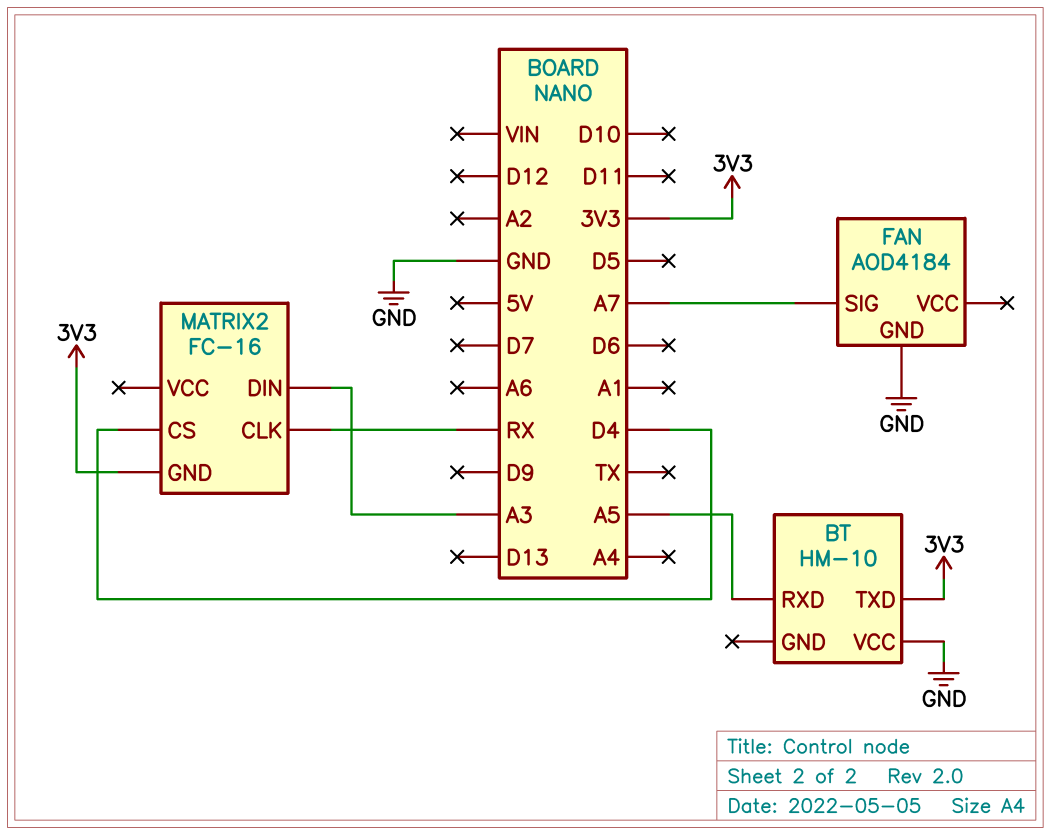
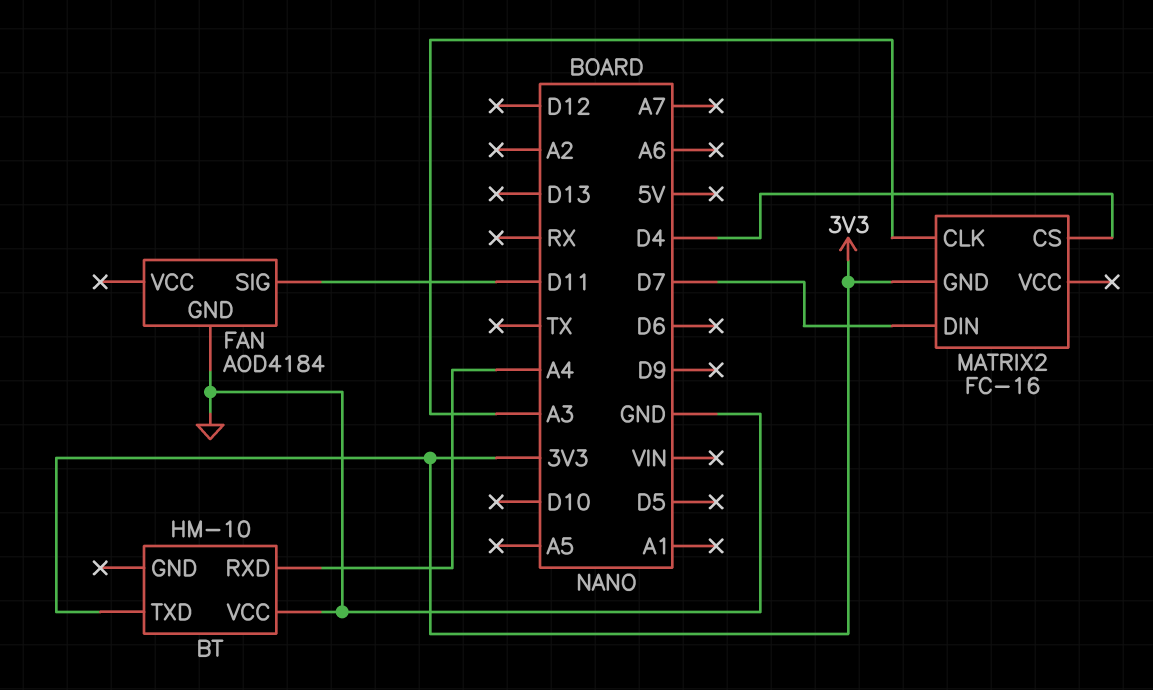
BT pin RXD: A5 -> A4
FAN pin SIG: A7 -> D11
MATRIX2 pin CLK: RX -> A3
MATRIX2 pin DIN: A3 -> D7

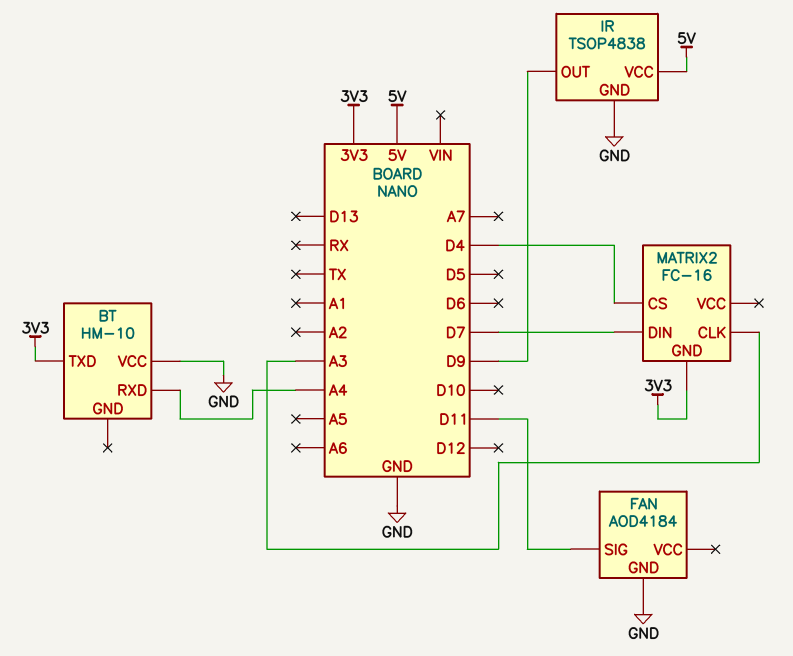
IR: none -> TSOP4838
IR pin GND: none -> GND
IR pin OUT: none -> D9
IR pin VCC: none -> 5V

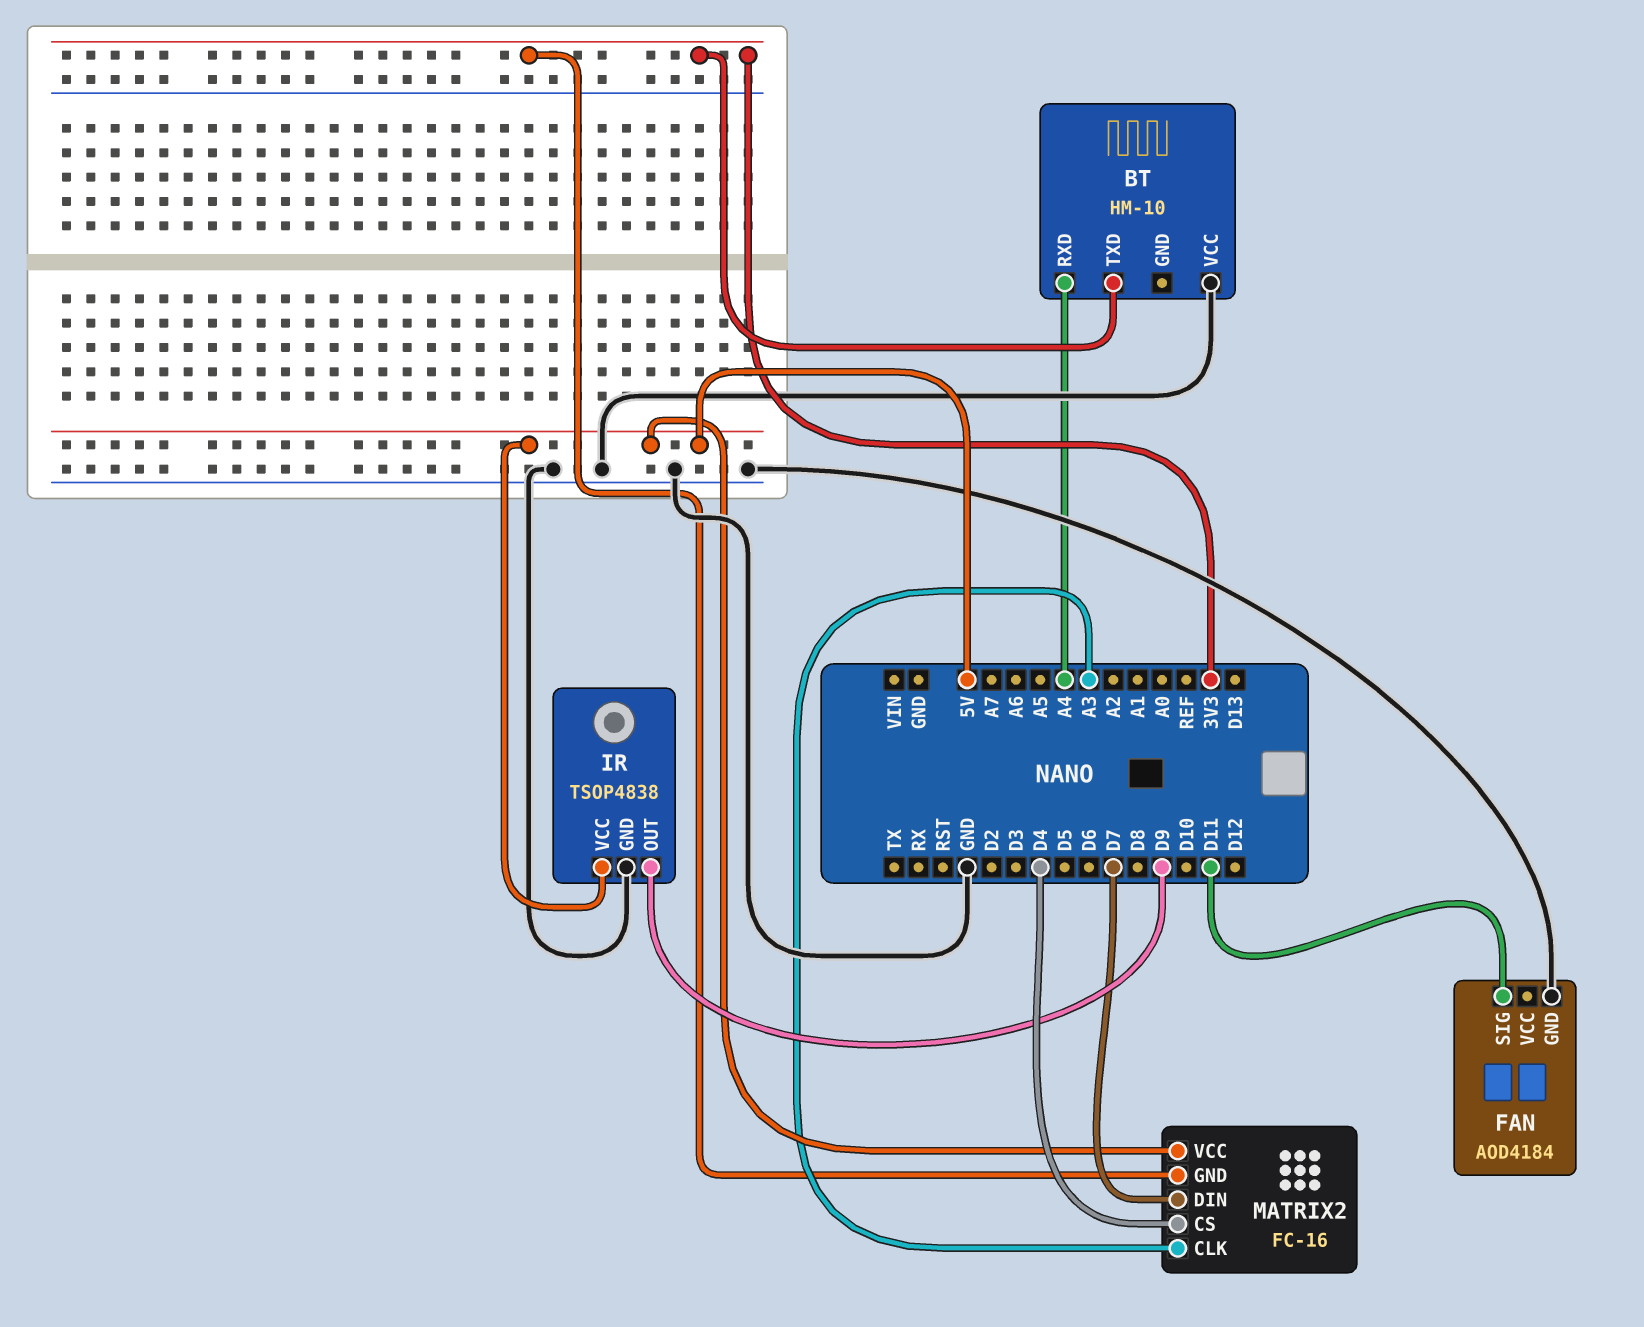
MATRIX2 pin VCC: none -> 5V

